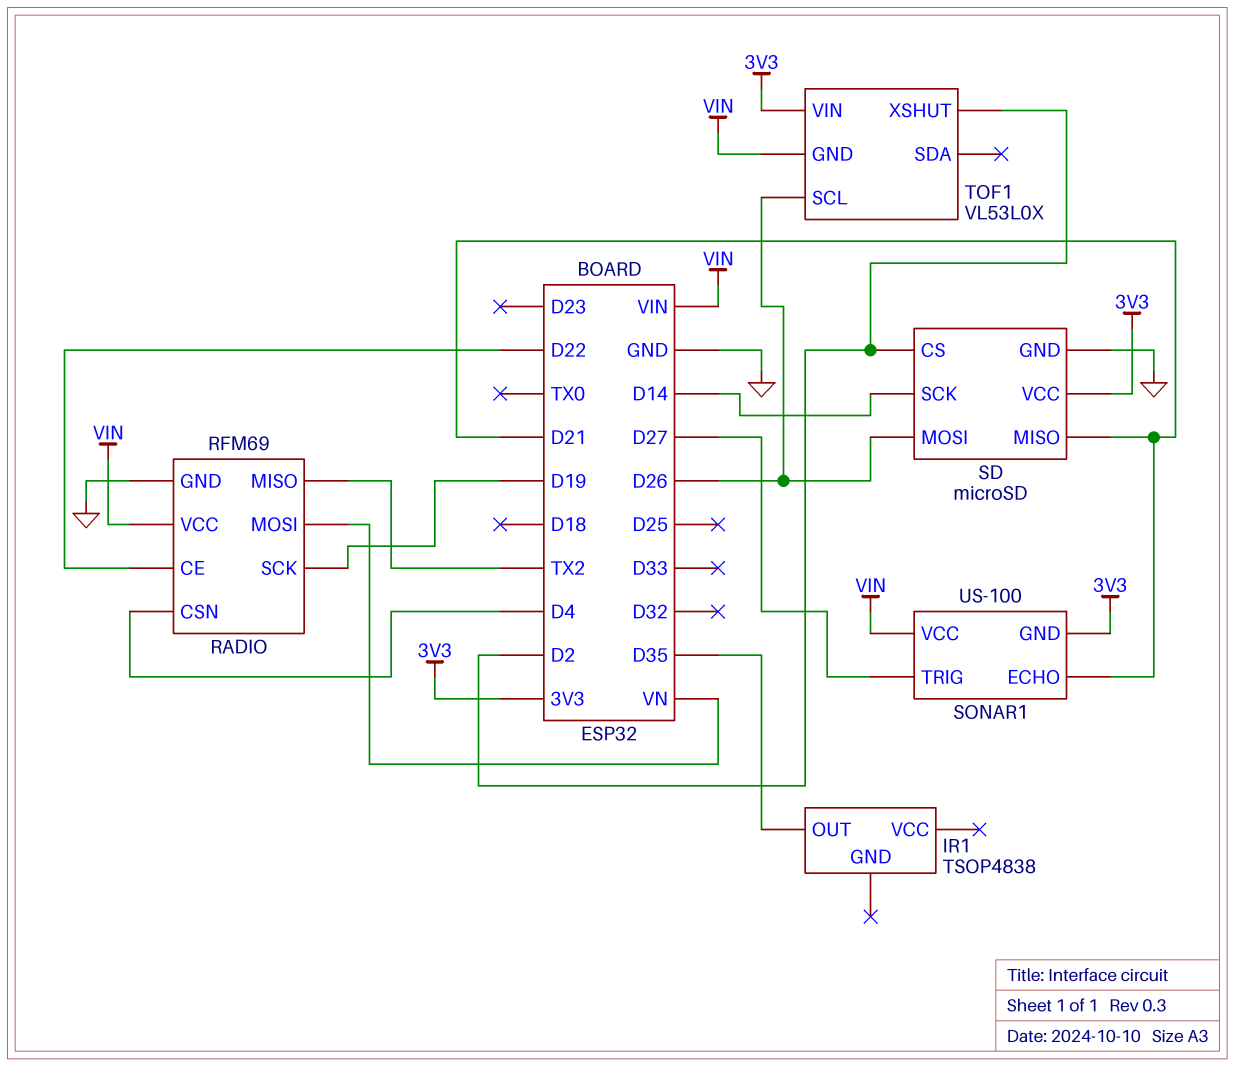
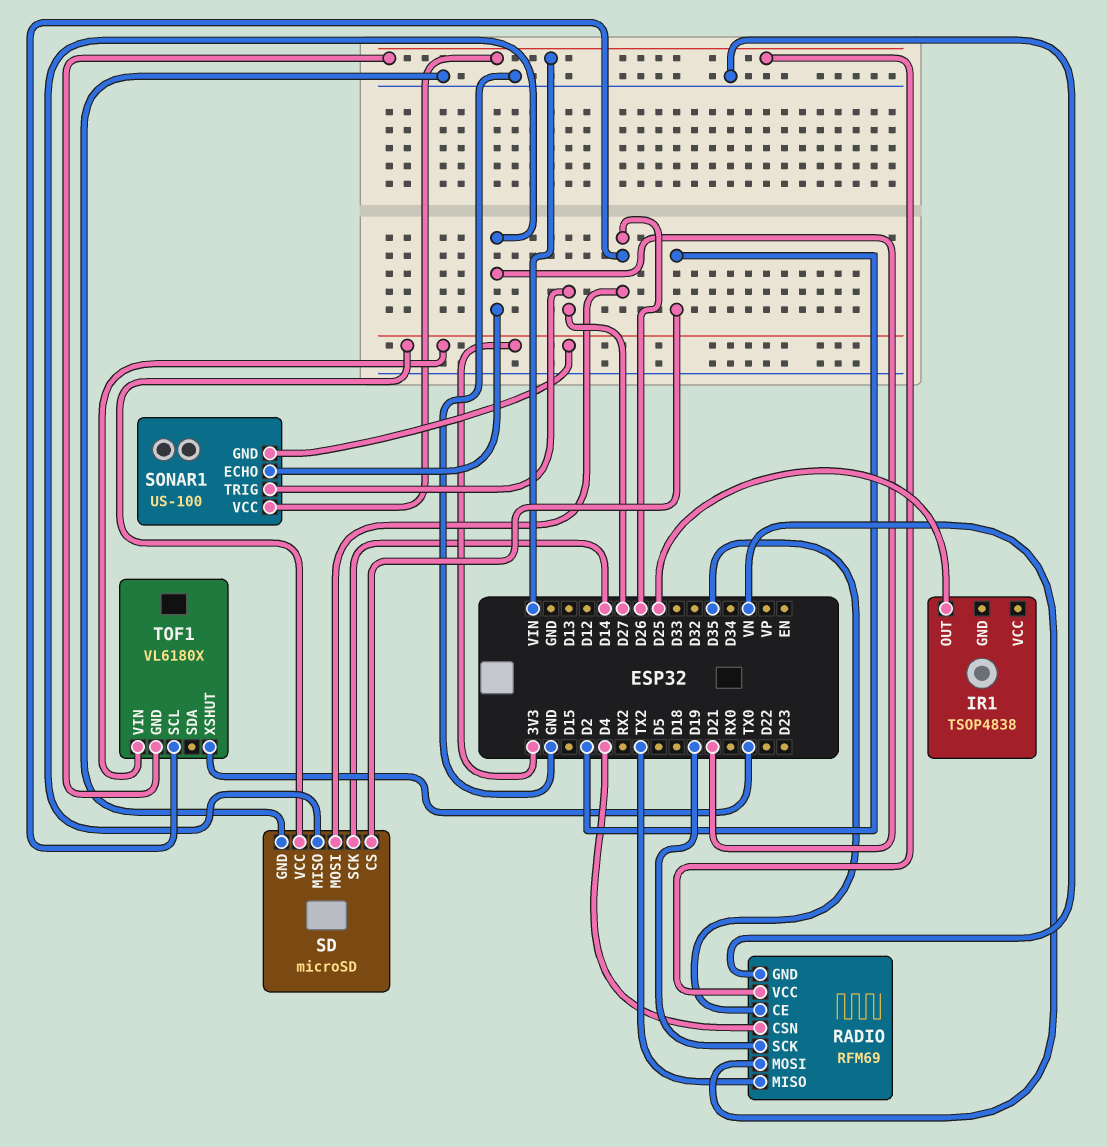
IR1 pin OUT: D35 -> D25
RADIO pin CE: D22 -> D35
TOF1: VL53L0X -> VL6180X
TOF1 pin XSHUT: D2 -> TX0

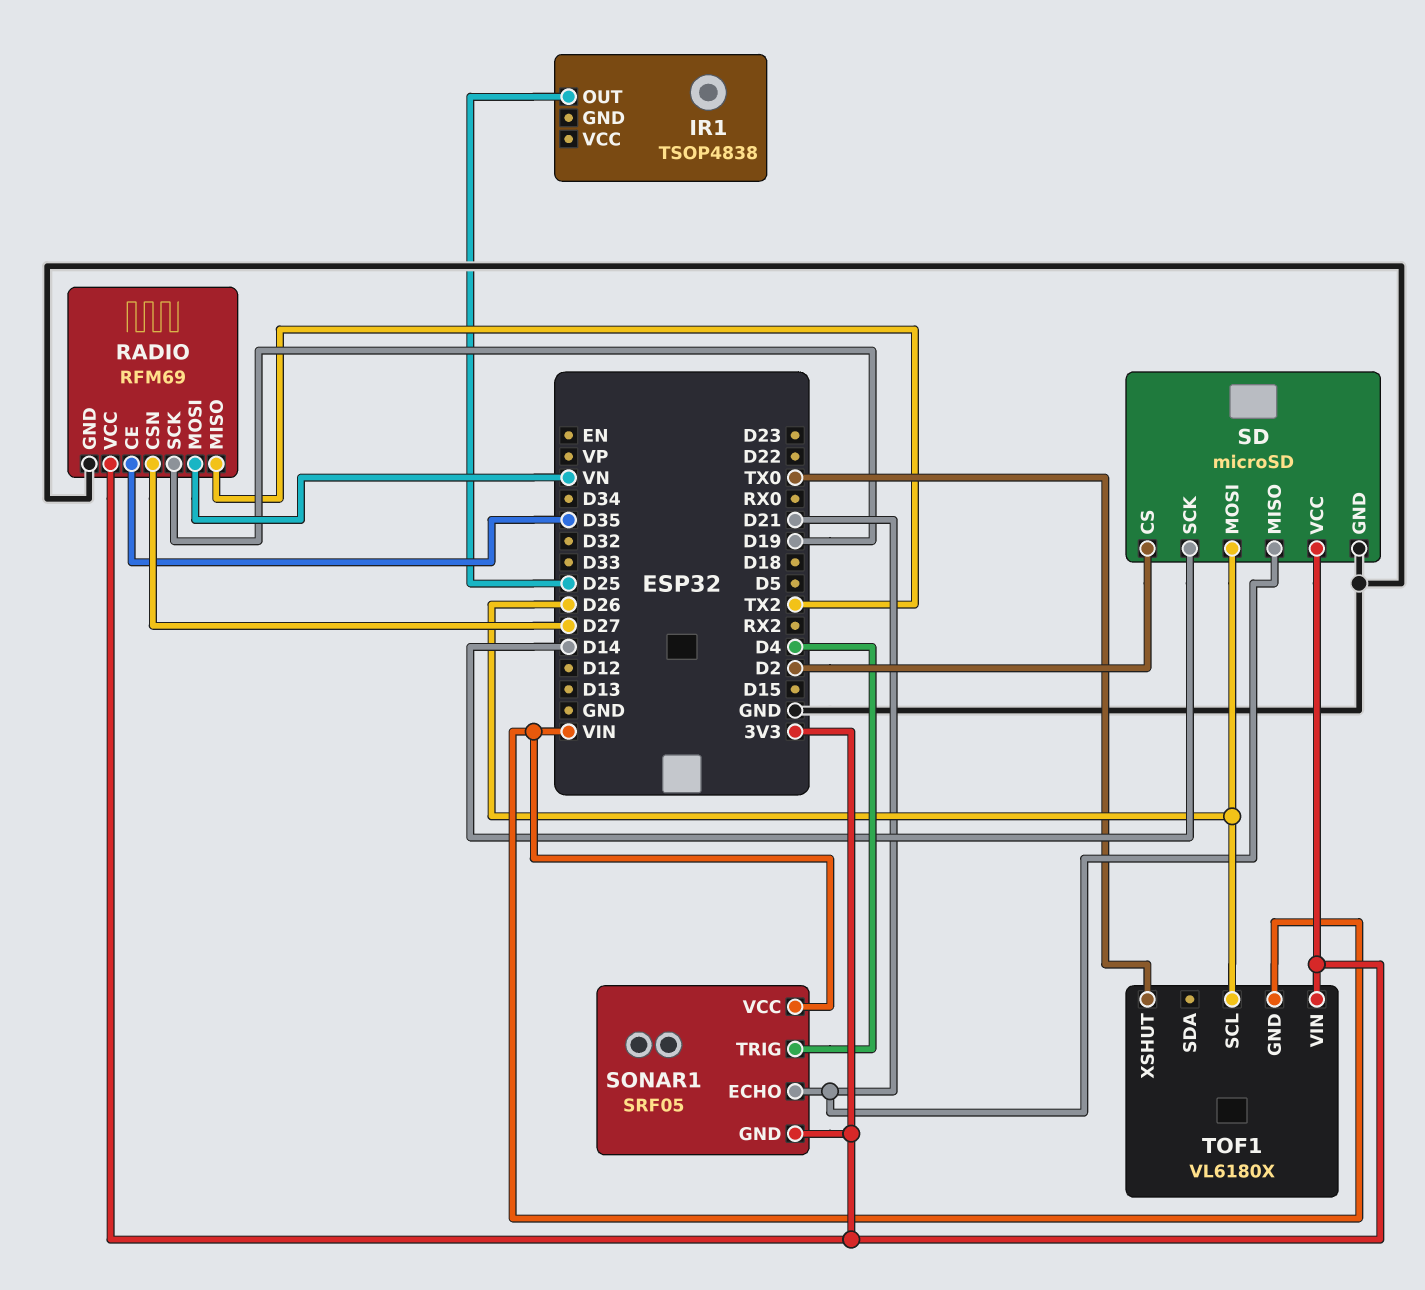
RADIO pin CSN: D4 -> D27
RADIO pin VCC: VIN -> 3V3
SONAR1: US-100 -> SRF05
SONAR1 pin TRIG: D27 -> D4

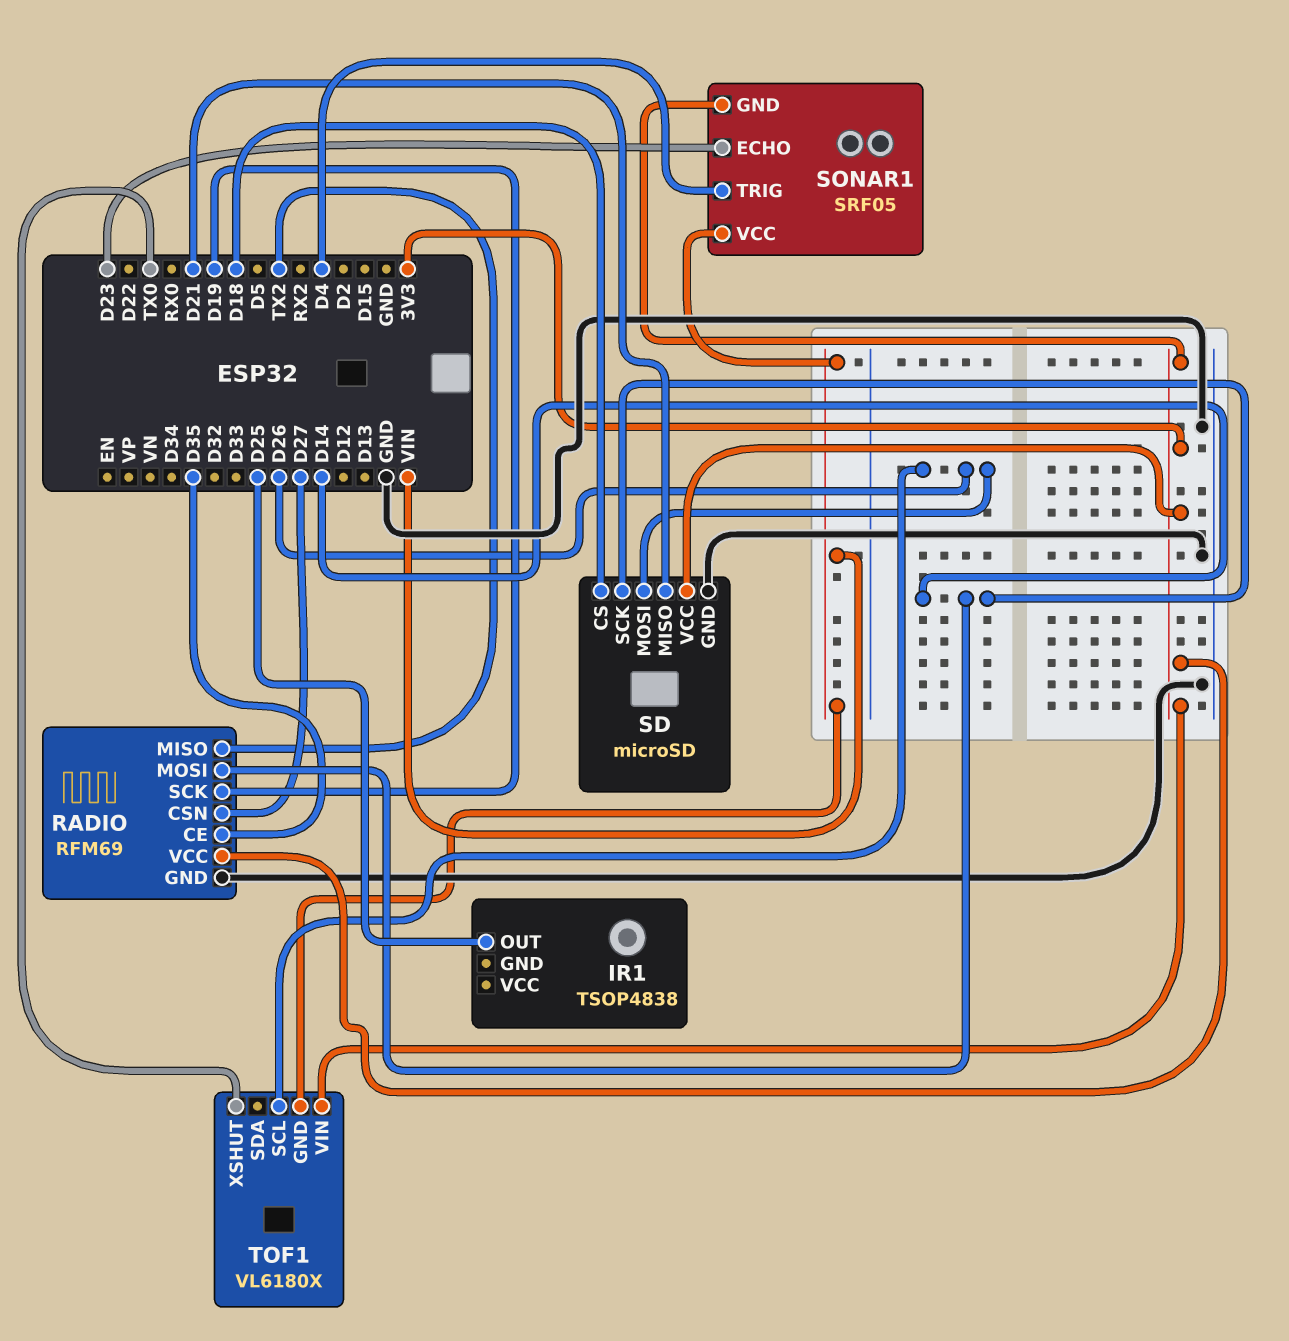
RADIO pin MOSI: VN -> D14
SD pin CS: D2 -> D18
SONAR1 pin ECHO: D21 -> D23

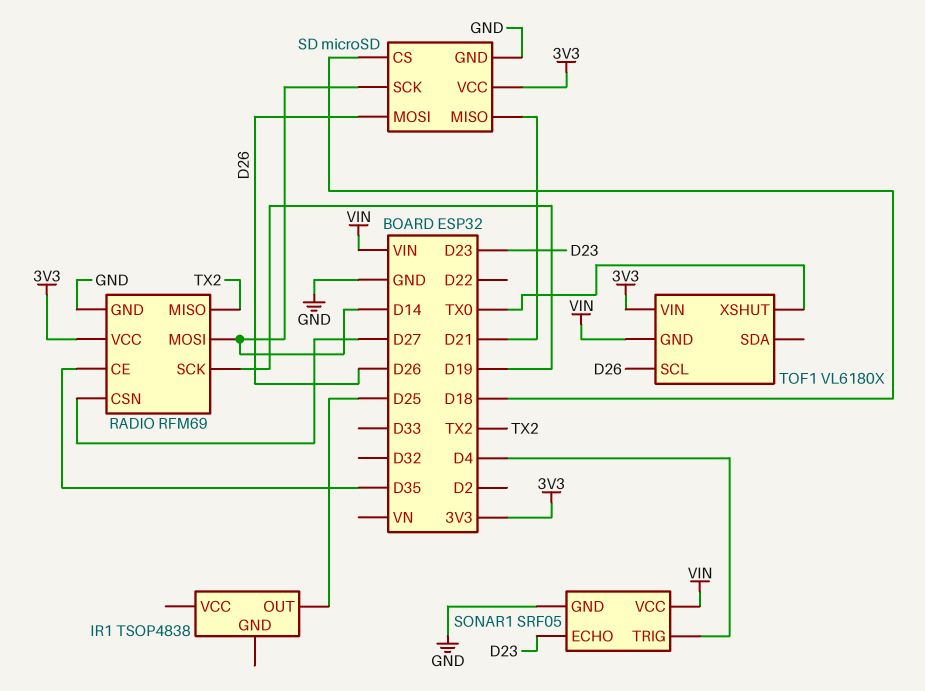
SONAR1 pin GND: 3V3 -> GND

